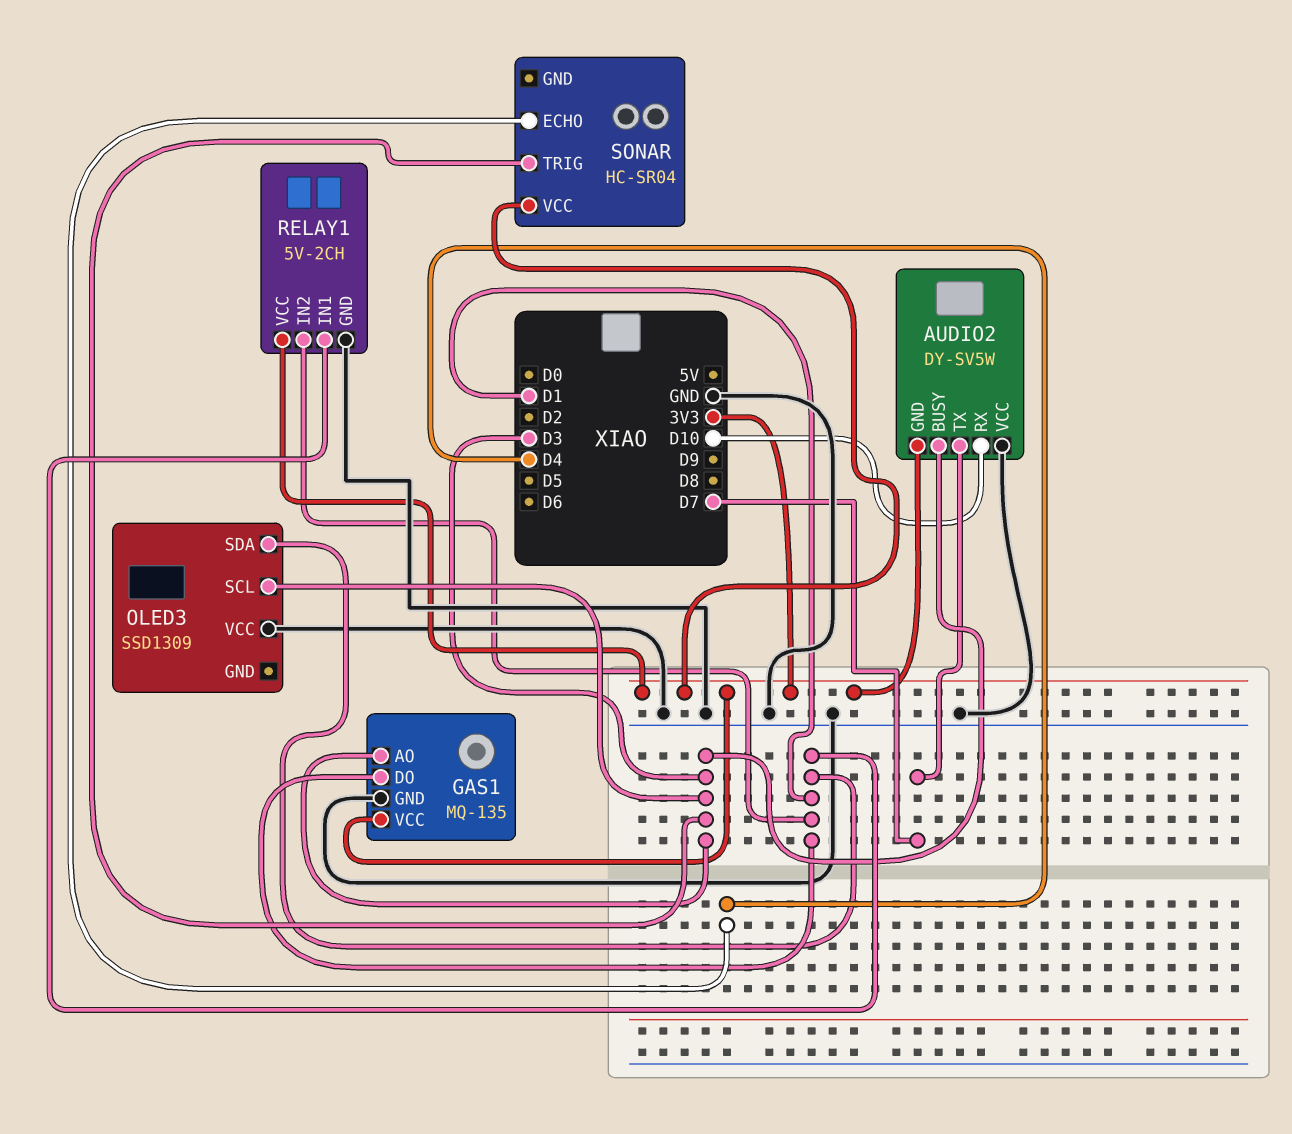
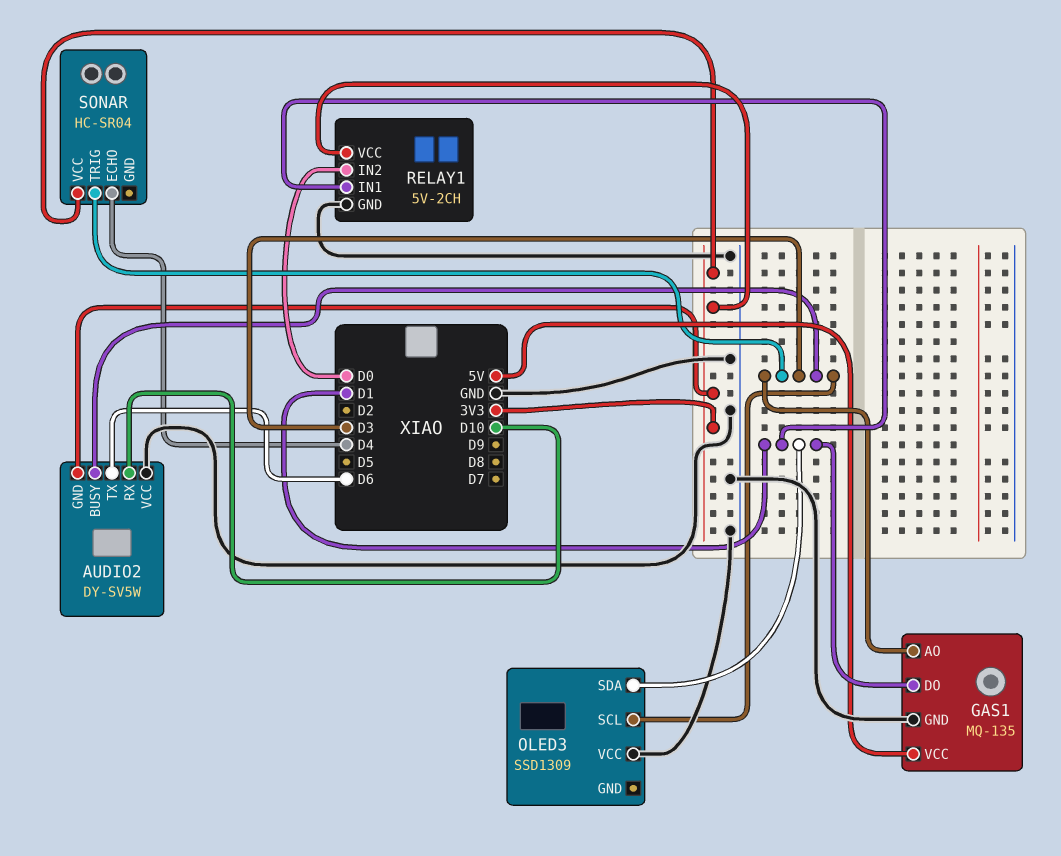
AUDIO2 pin TX: D7 -> D6
GAS1 pin VCC: 3V3 -> 5V
RELAY1 pin IN2: D1 -> D0

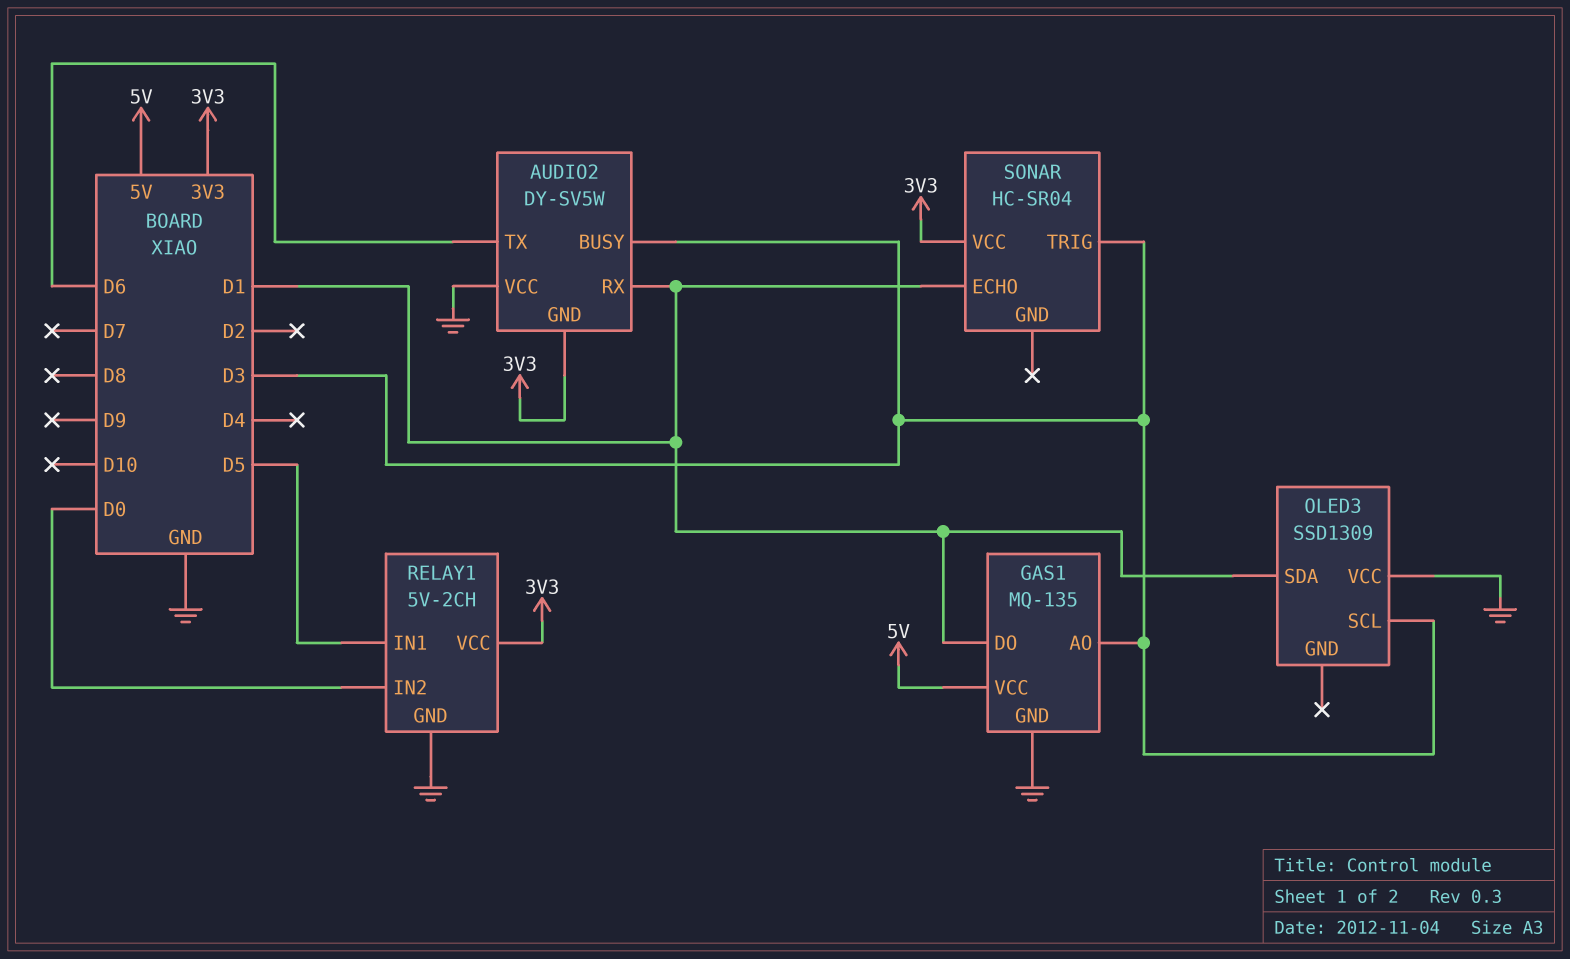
AUDIO2 pin RX: D10 -> D1
RELAY1 pin IN1: D1 -> D5
SONAR pin ECHO: D4 -> D1

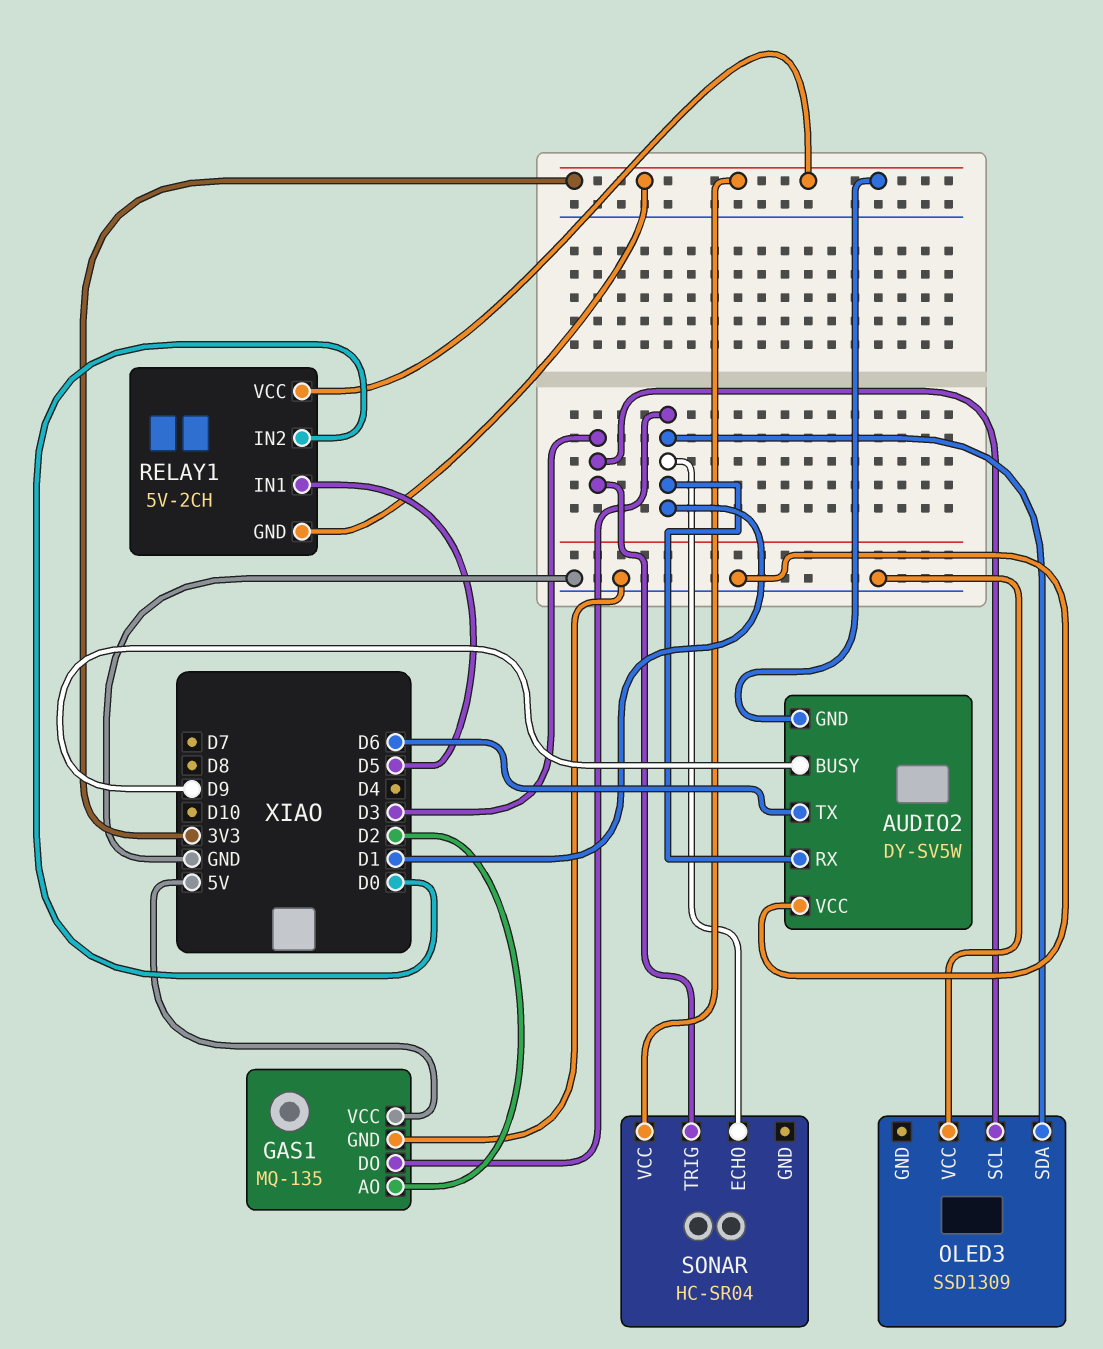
AUDIO2 pin BUSY: D3 -> D9
GAS1 pin AO: D3 -> D2
RELAY1 pin GND: GND -> 3V3

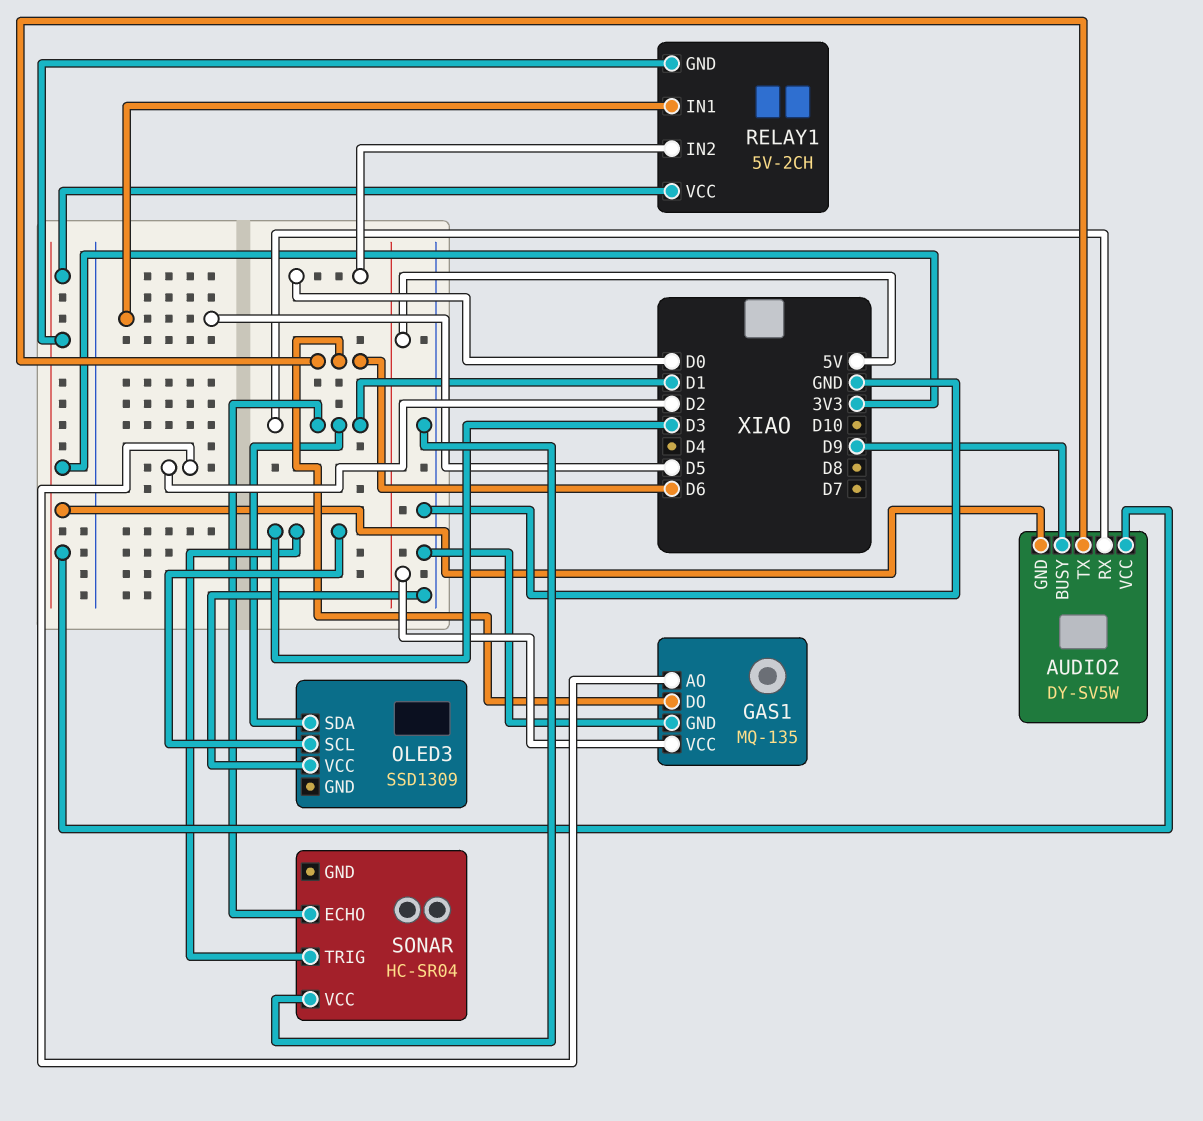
AUDIO2 pin VCC: GND -> 3V3
GAS1 pin DO: D1 -> D6
SONAR pin VCC: 3V3 -> GND

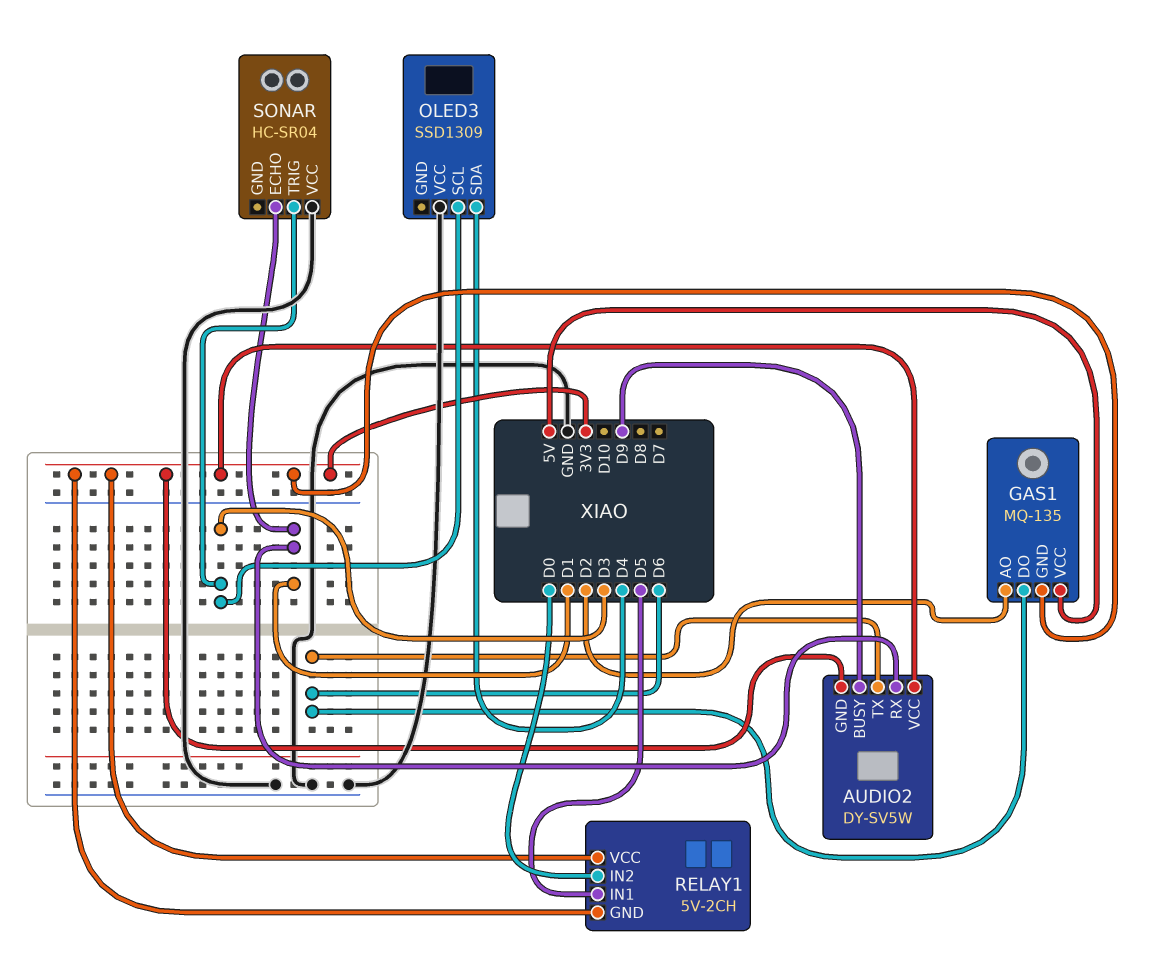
GAS1 pin GND: GND -> 3V3
OLED3 pin SDA: D1 -> D4

